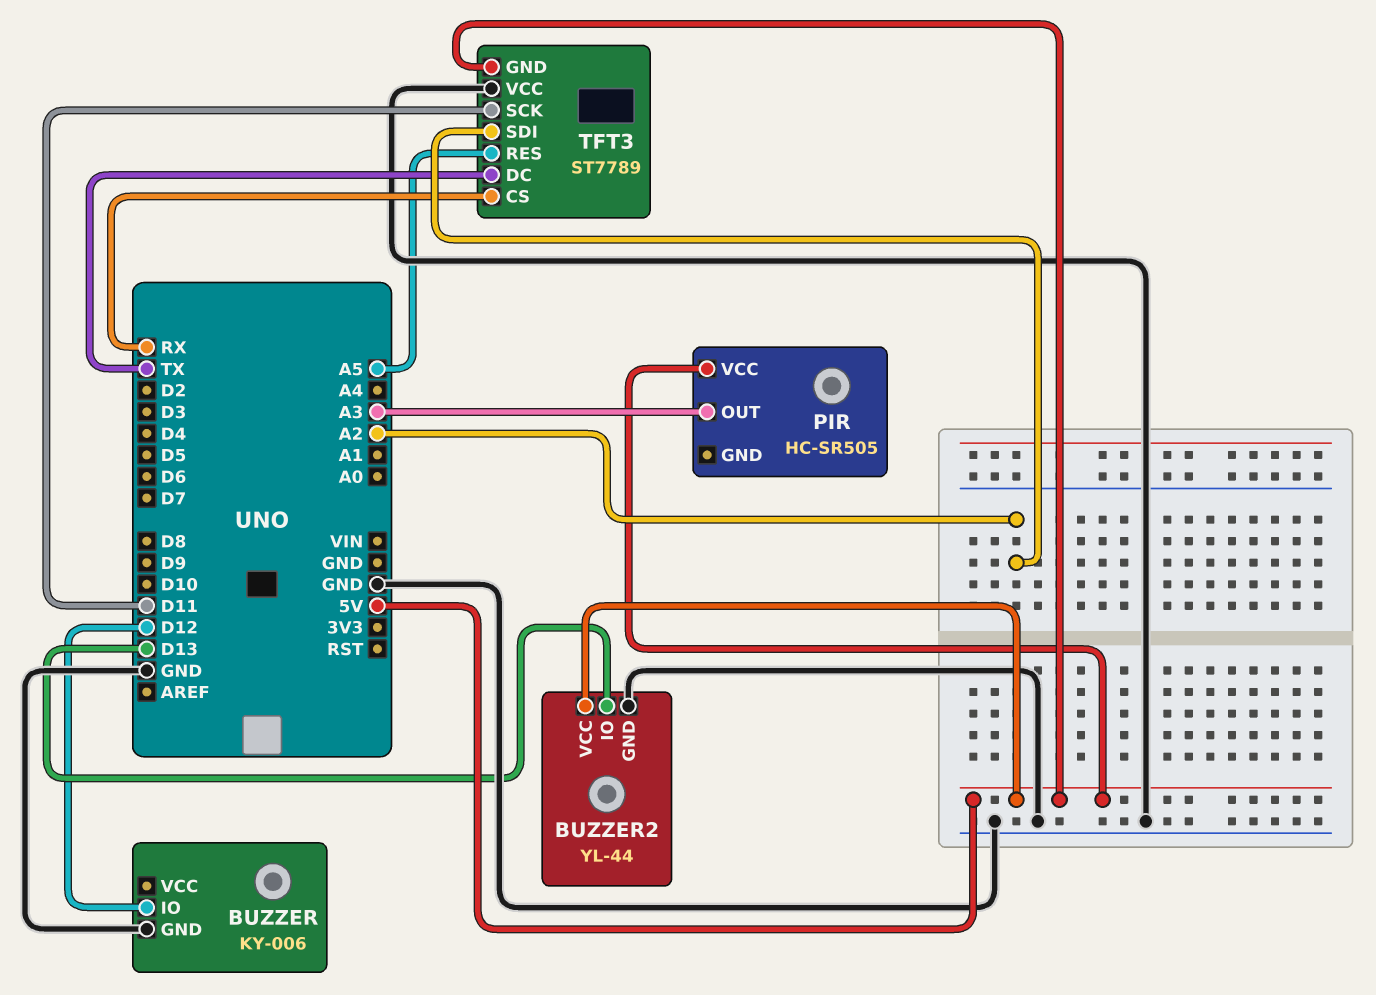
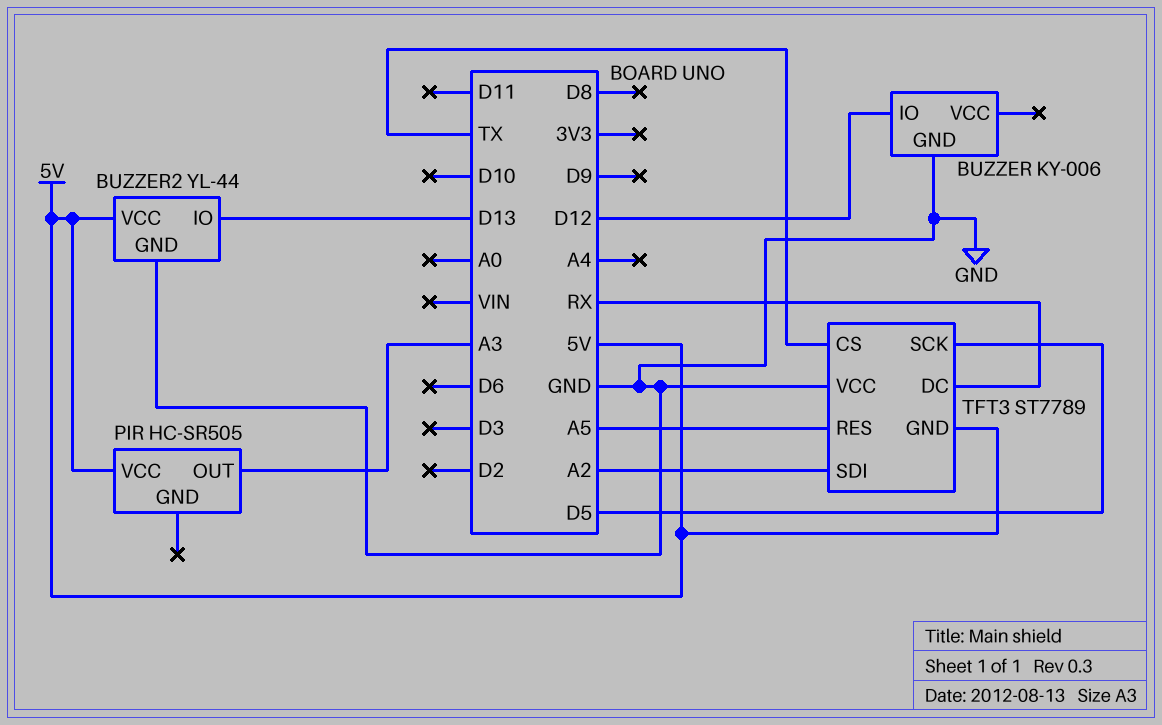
TFT3 pin CS: RX -> TX
TFT3 pin DC: TX -> RX
TFT3 pin SCK: D11 -> D5

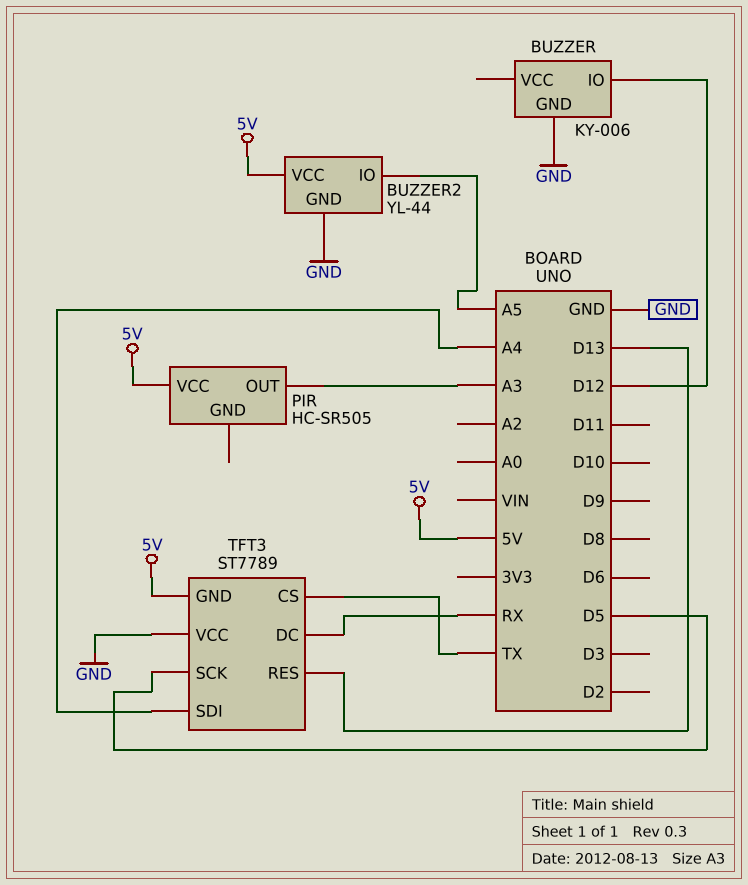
BUZZER2 pin IO: D13 -> A5
TFT3 pin RES: A5 -> D13
TFT3 pin SDI: A2 -> A4

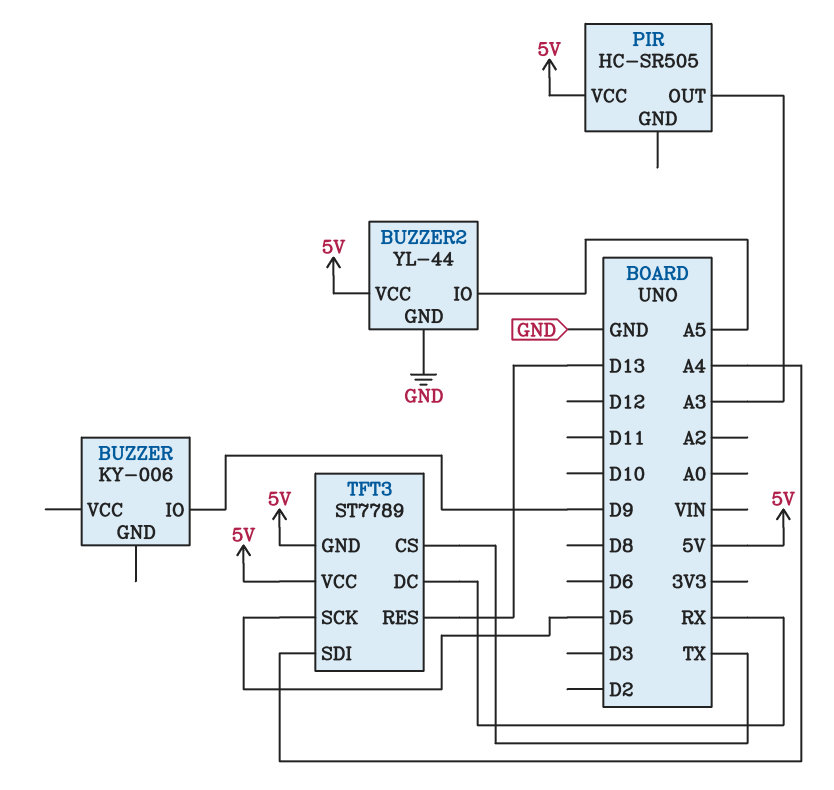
BUZZER pin GND: GND -> none
BUZZER pin IO: D12 -> D9
TFT3 pin VCC: GND -> 5V

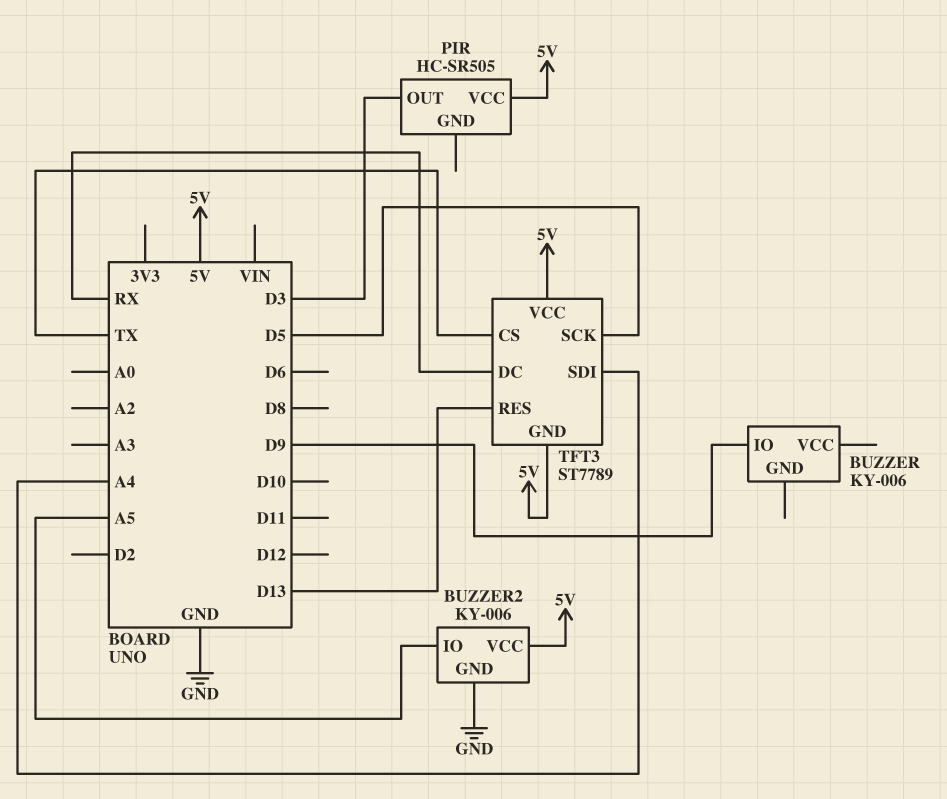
BUZZER2: YL-44 -> KY-006
PIR pin OUT: A3 -> D3

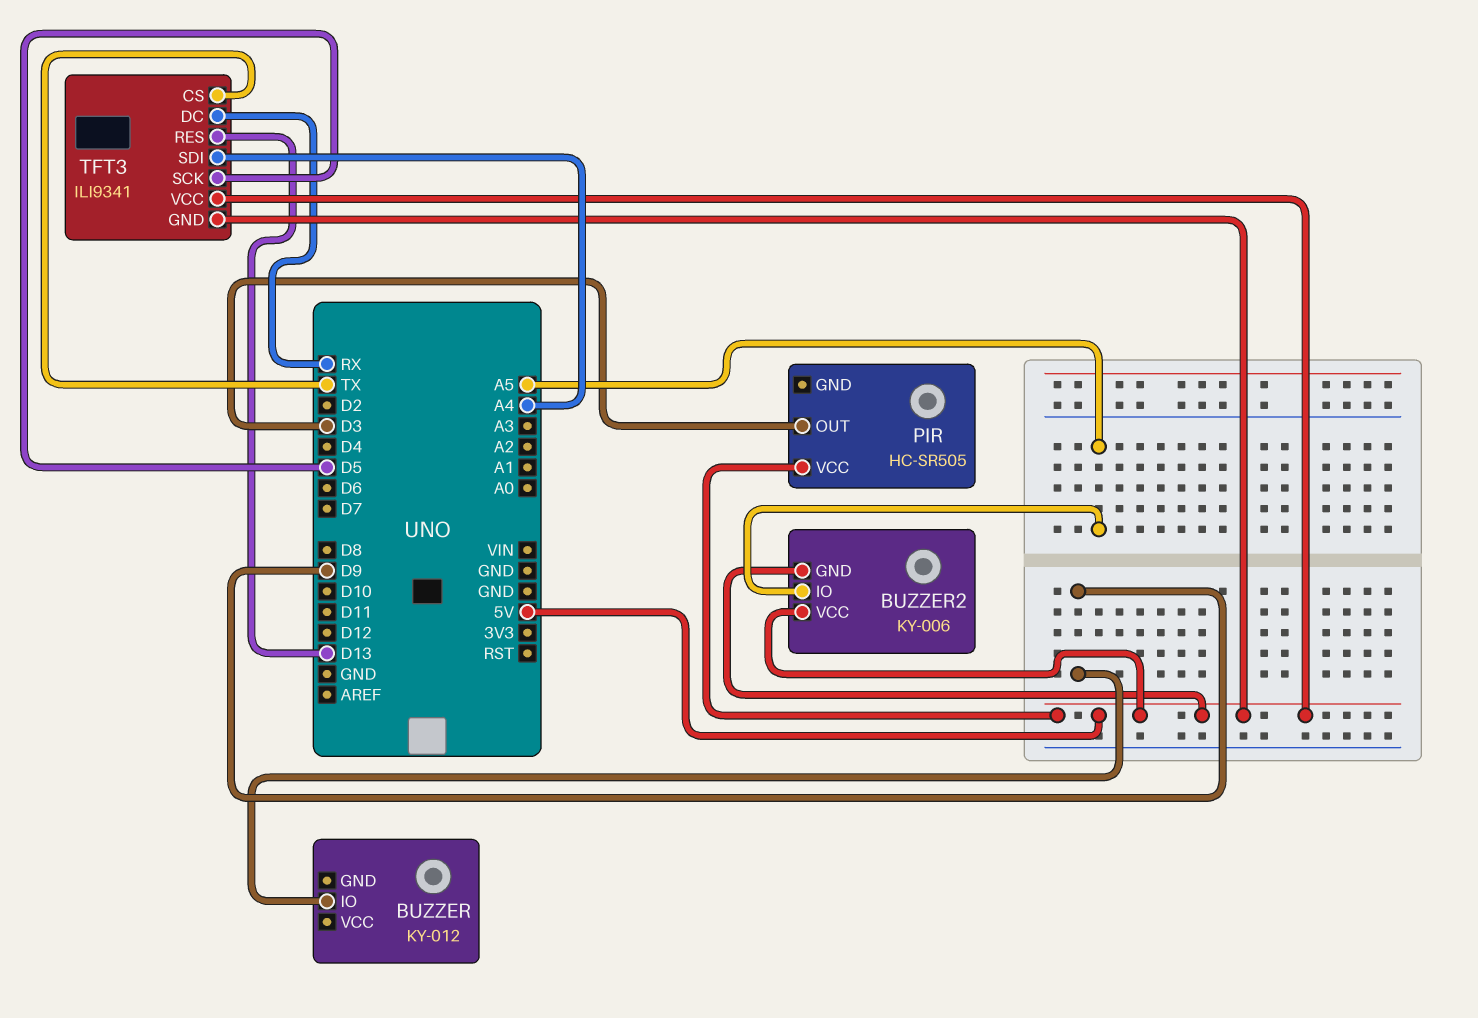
BUZZER: KY-006 -> KY-012
BUZZER2 pin GND: GND -> 5V
TFT3: ST7789 -> ILI9341

